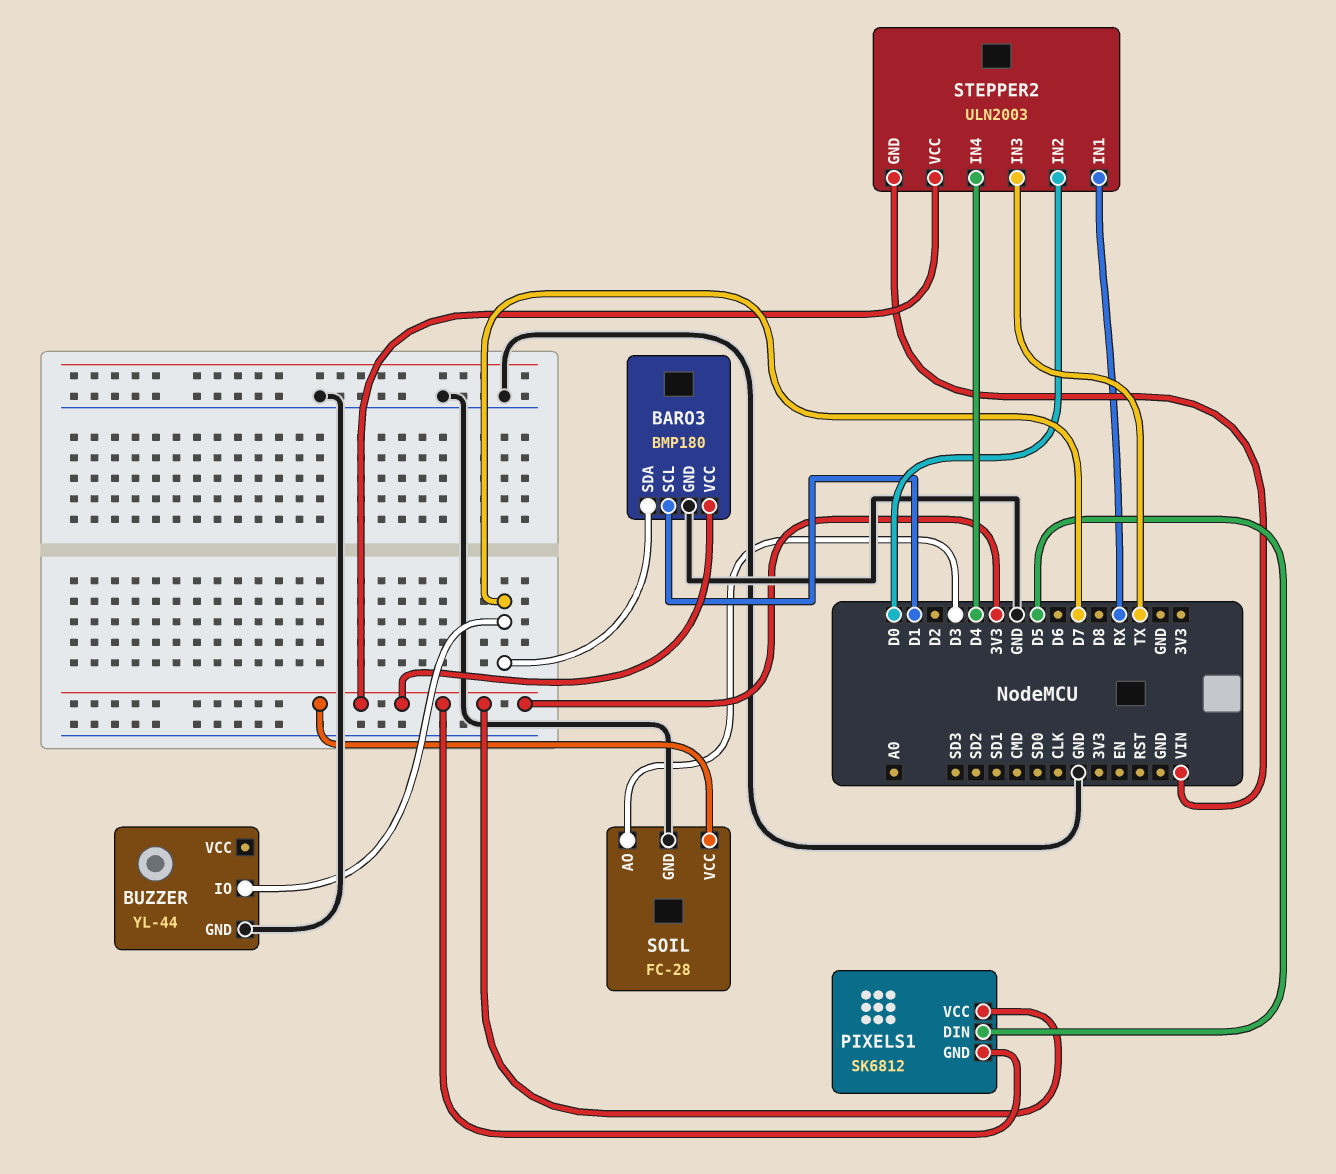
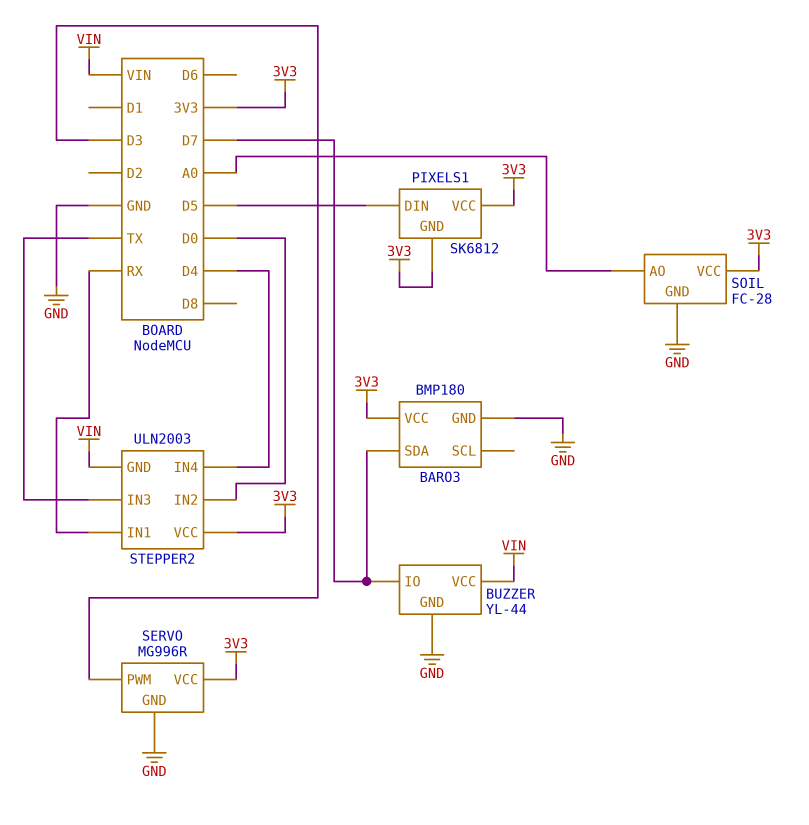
BARO3 pin SCL: D1 -> none
BUZZER pin VCC: none -> VIN
SERVO: none -> MG996R
SERVO pin GND: none -> GND
SERVO pin PWM: none -> D3
SERVO pin VCC: none -> 3V3
SOIL pin AO: D3 -> A0

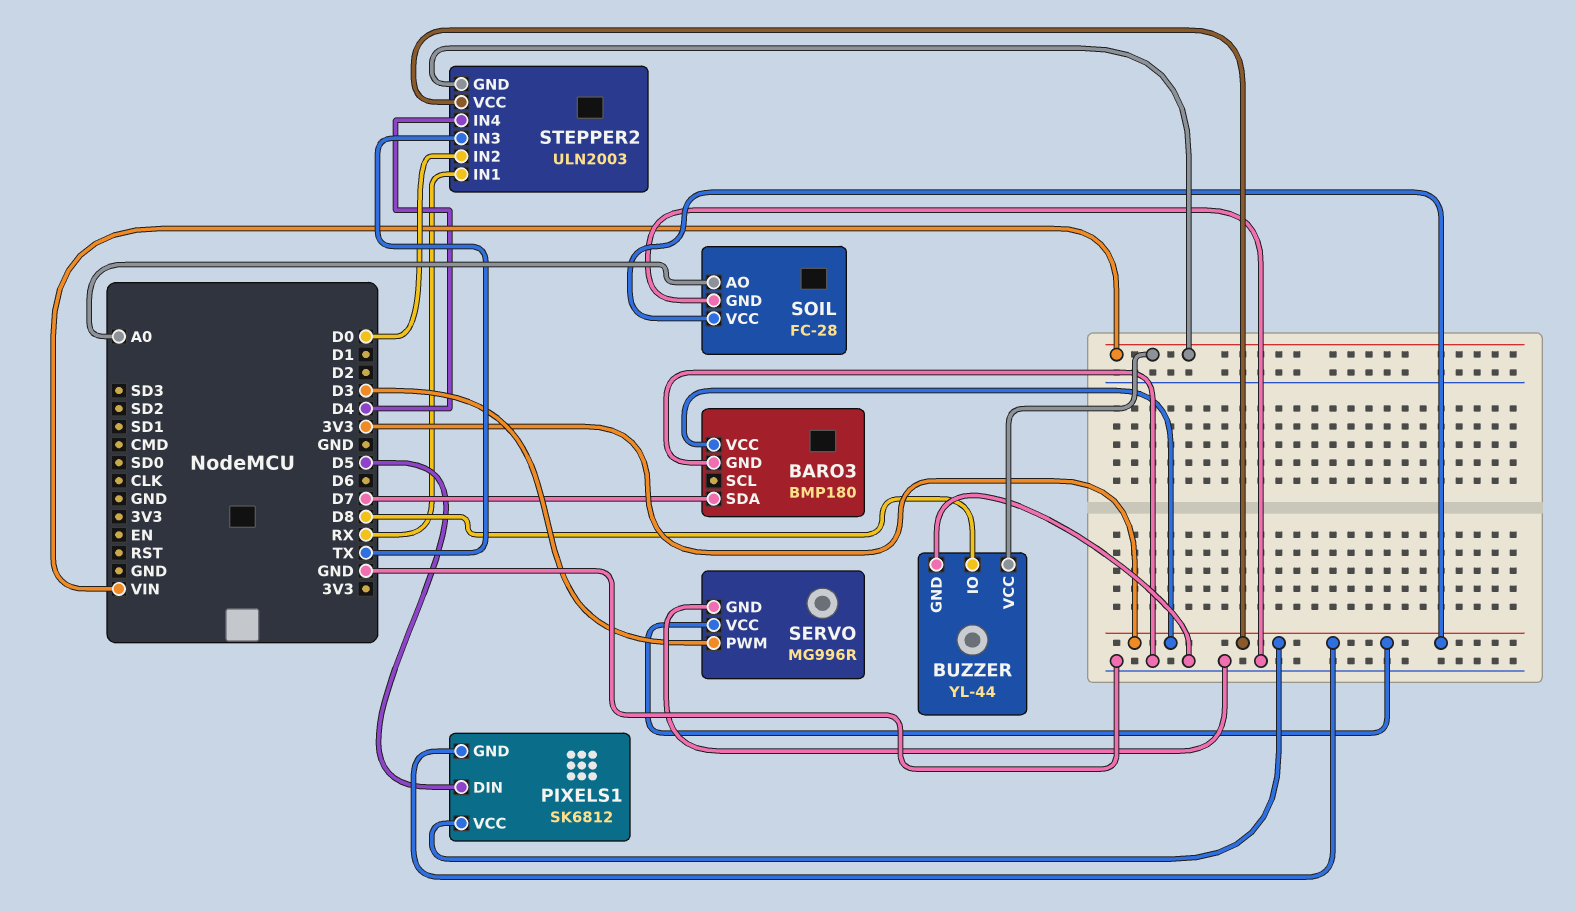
BUZZER pin IO: D7 -> D8

